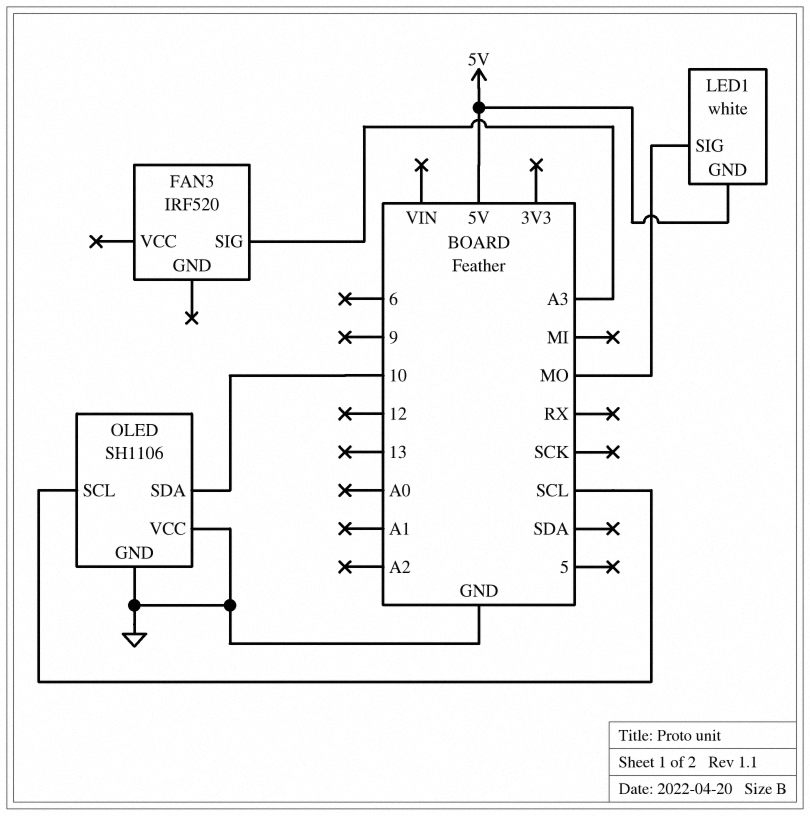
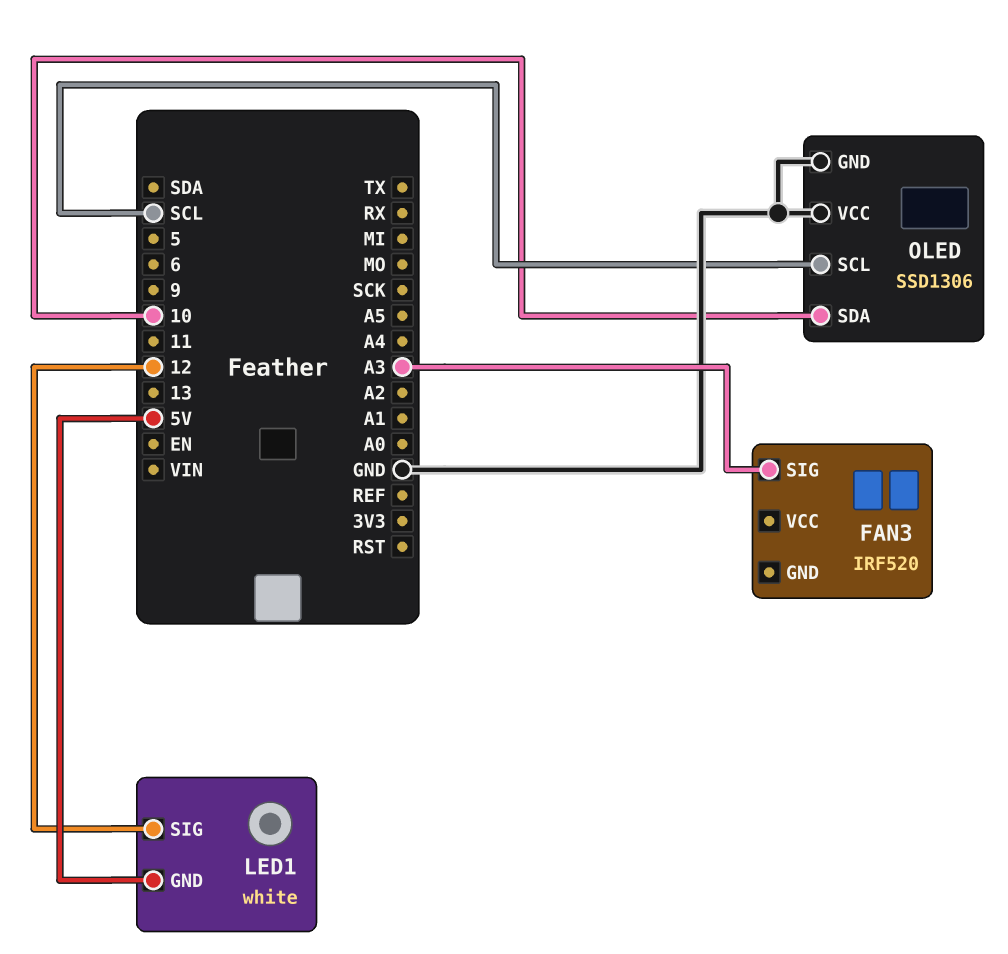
LED1 pin SIG: MO -> 12
OLED: SH1106 -> SSD1306

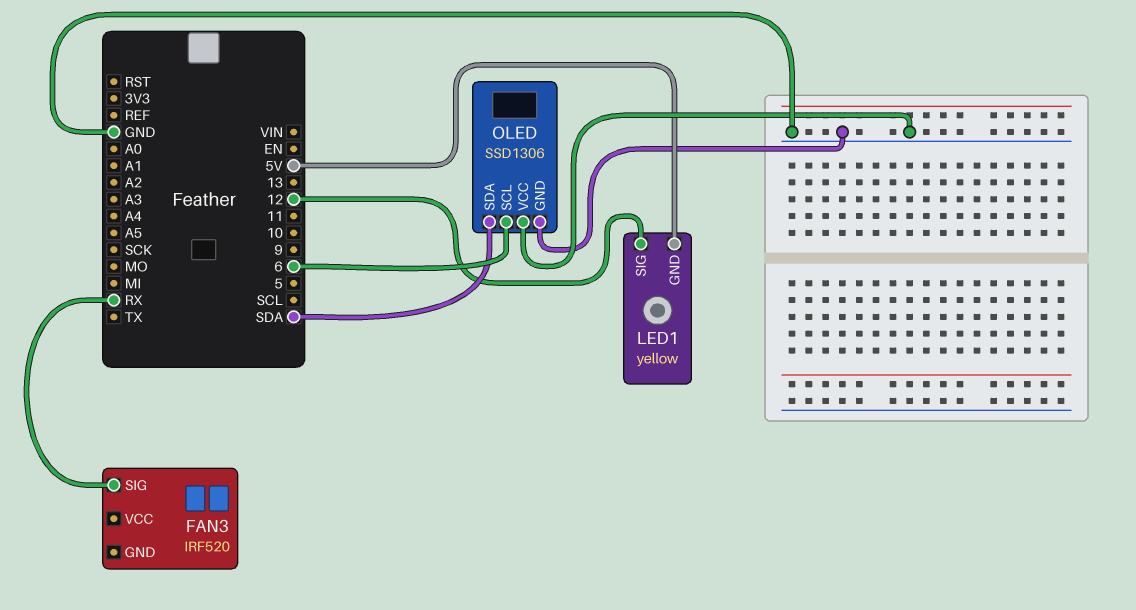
FAN3 pin SIG: A3 -> RX
LED1: white -> yellow
OLED pin SCL: SCL -> 6
OLED pin SDA: 10 -> SDA

